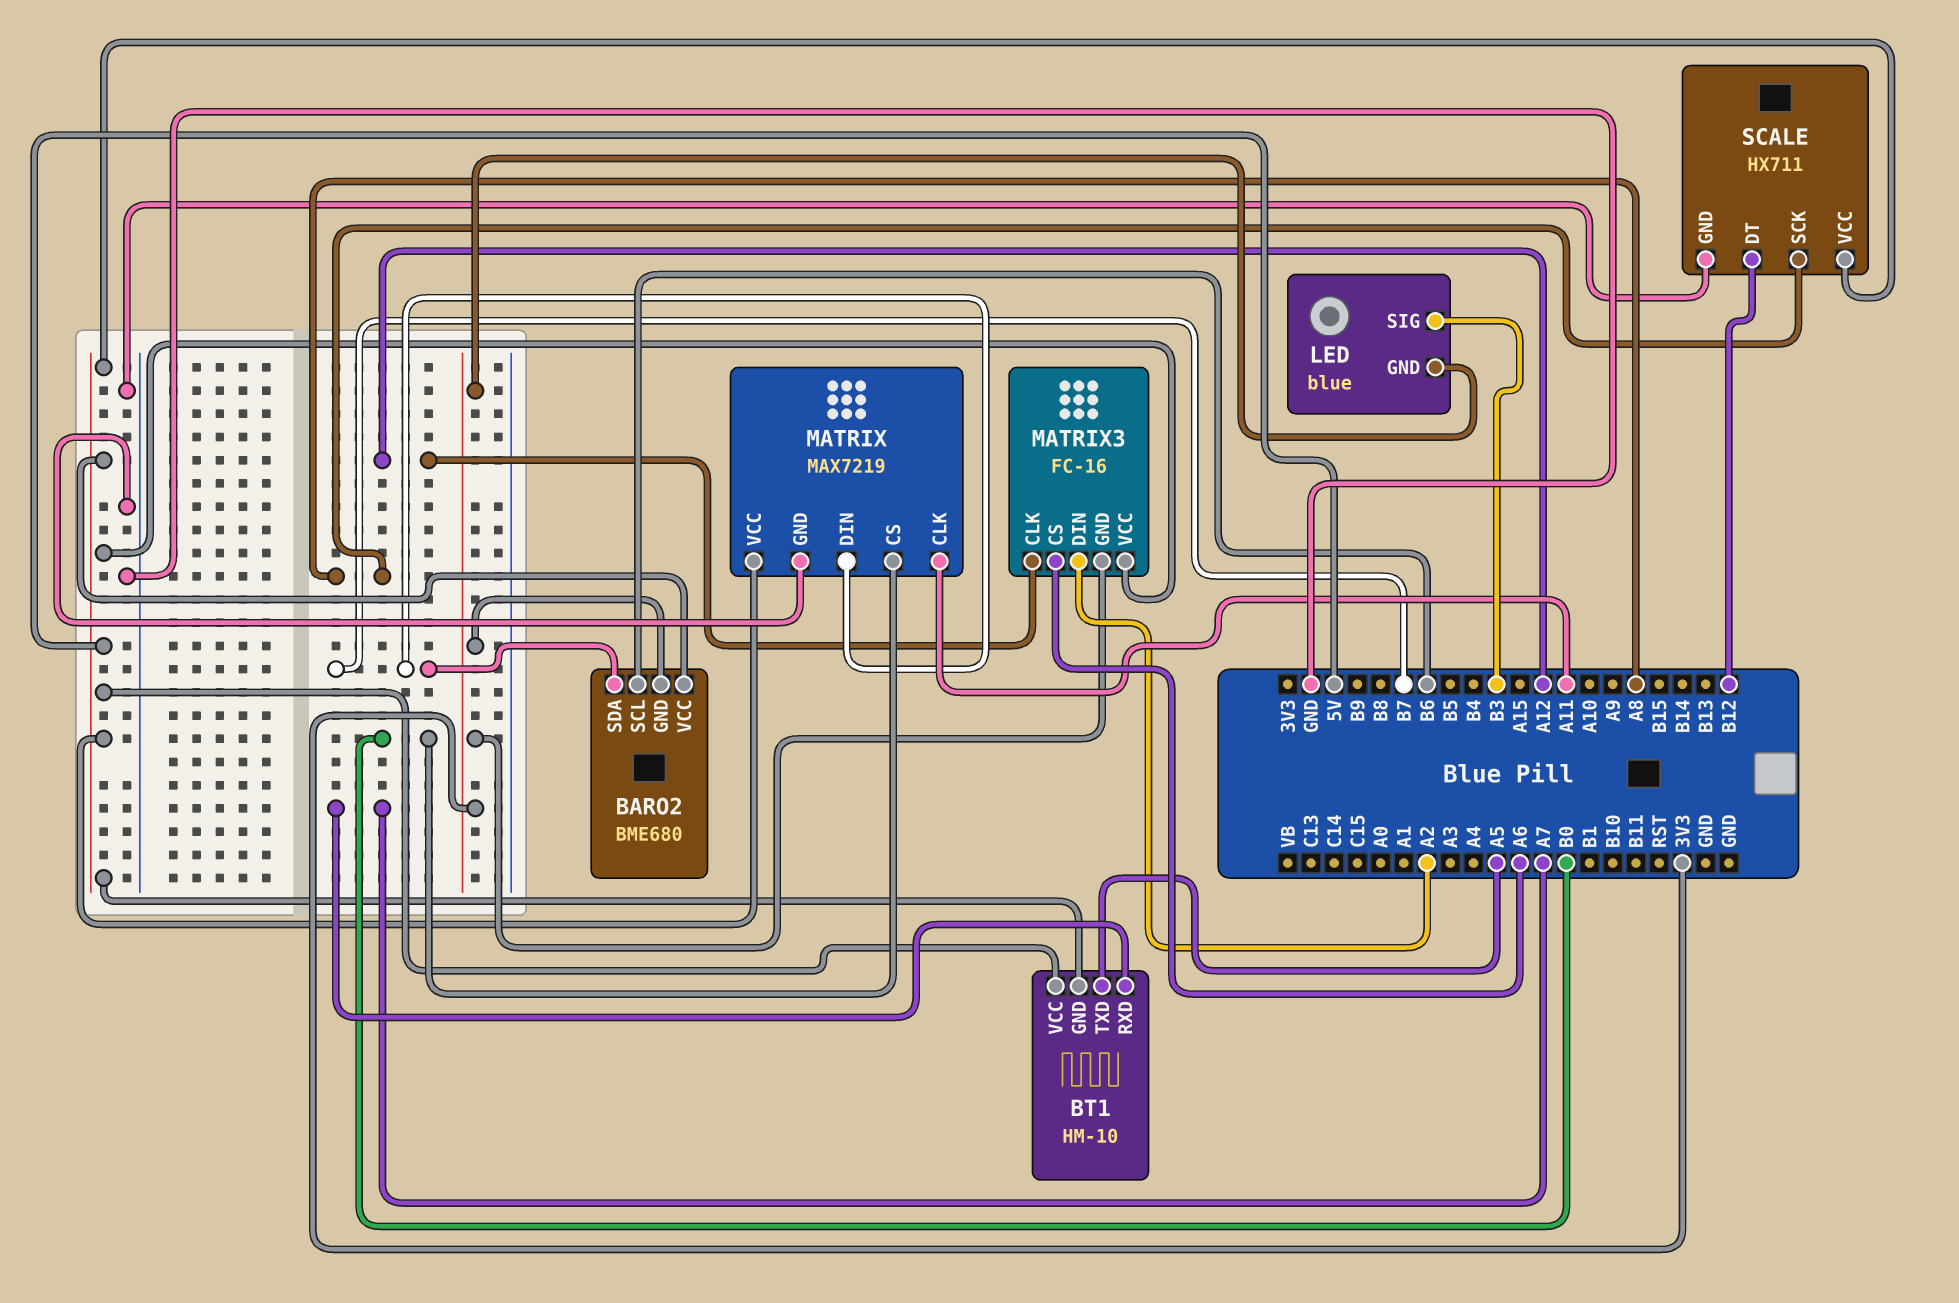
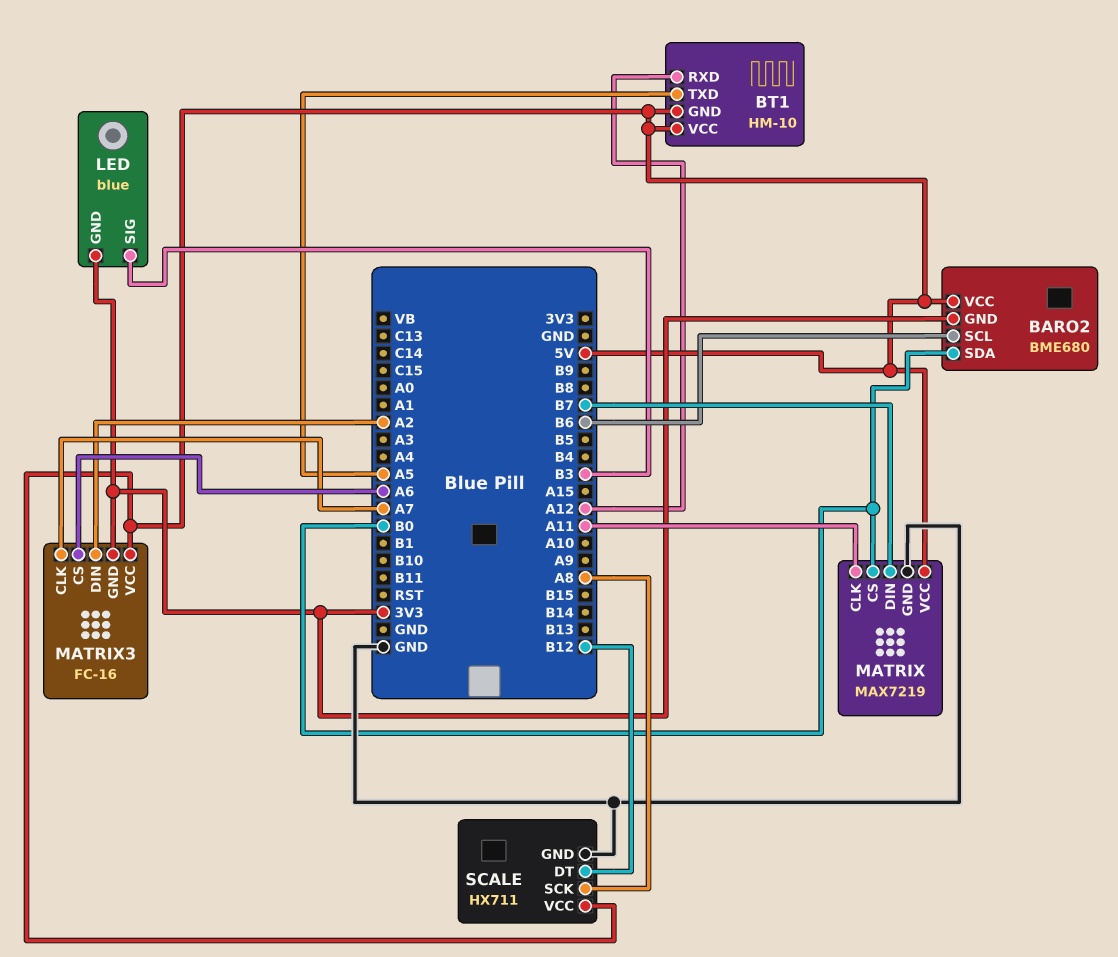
BARO2 pin SDA: B7 -> B0
BT1 pin RXD: A7 -> A12
MATRIX3 pin CLK: A12 -> A7

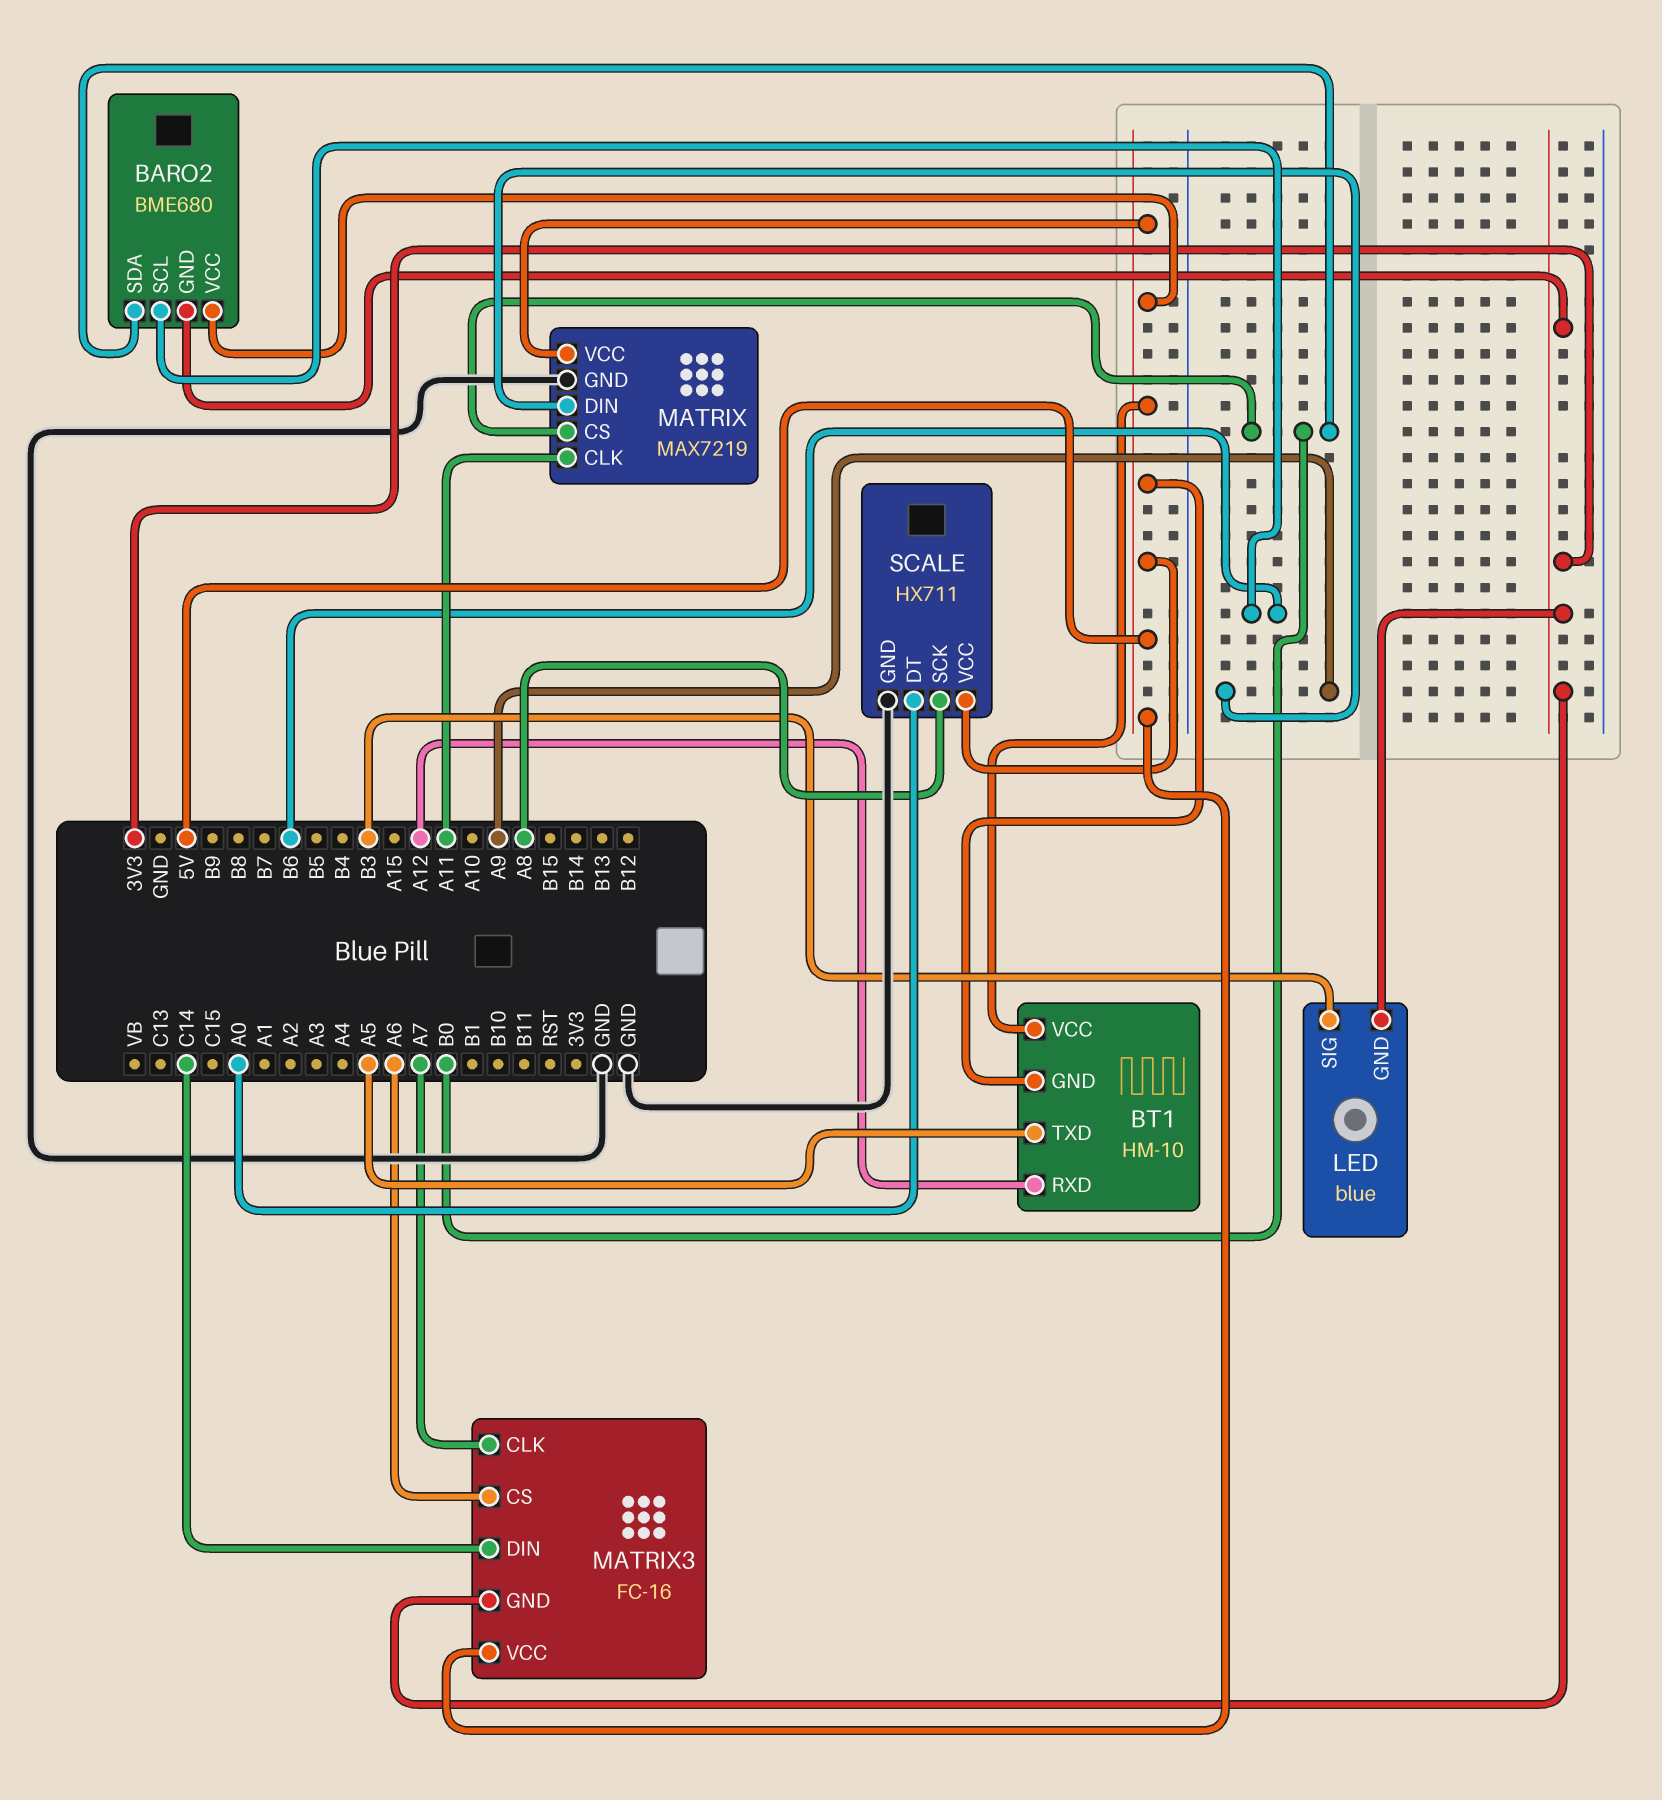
MATRIX pin DIN: B7 -> A9
MATRIX3 pin DIN: A2 -> C14
SCALE pin DT: B12 -> A0

